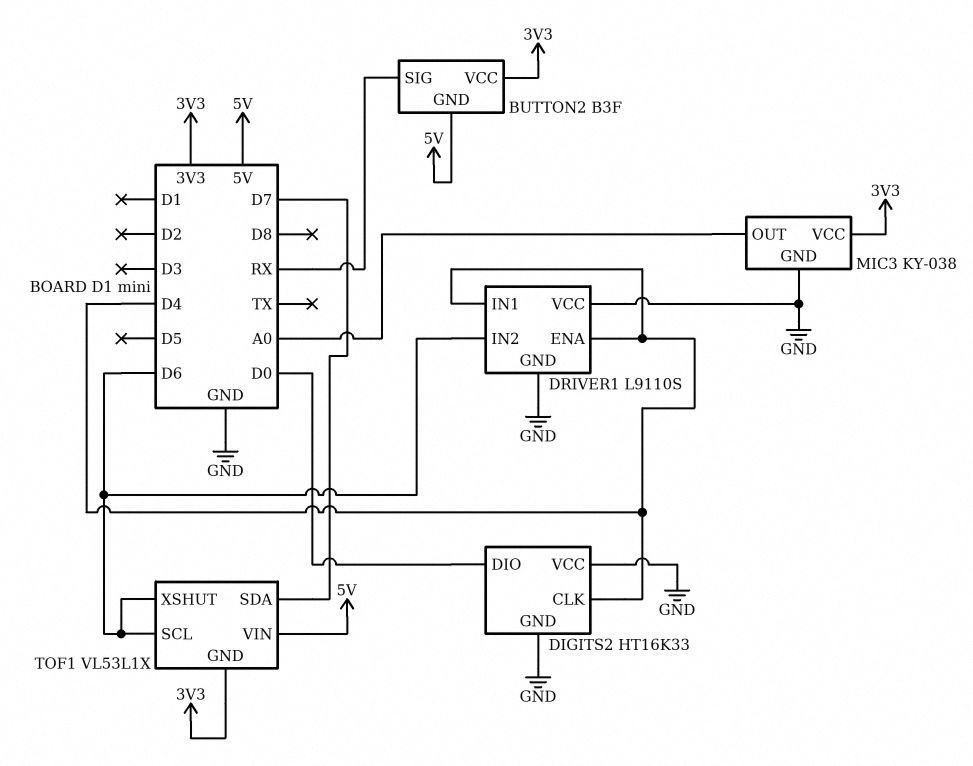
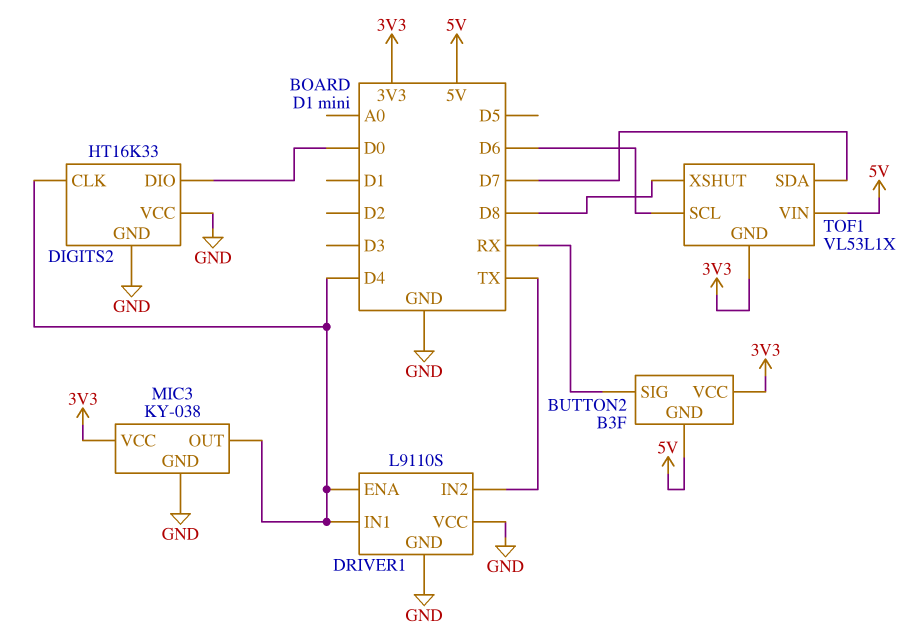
DRIVER1 pin IN2: D6 -> TX
MIC3 pin OUT: A0 -> D4
TOF1 pin XSHUT: D6 -> D8

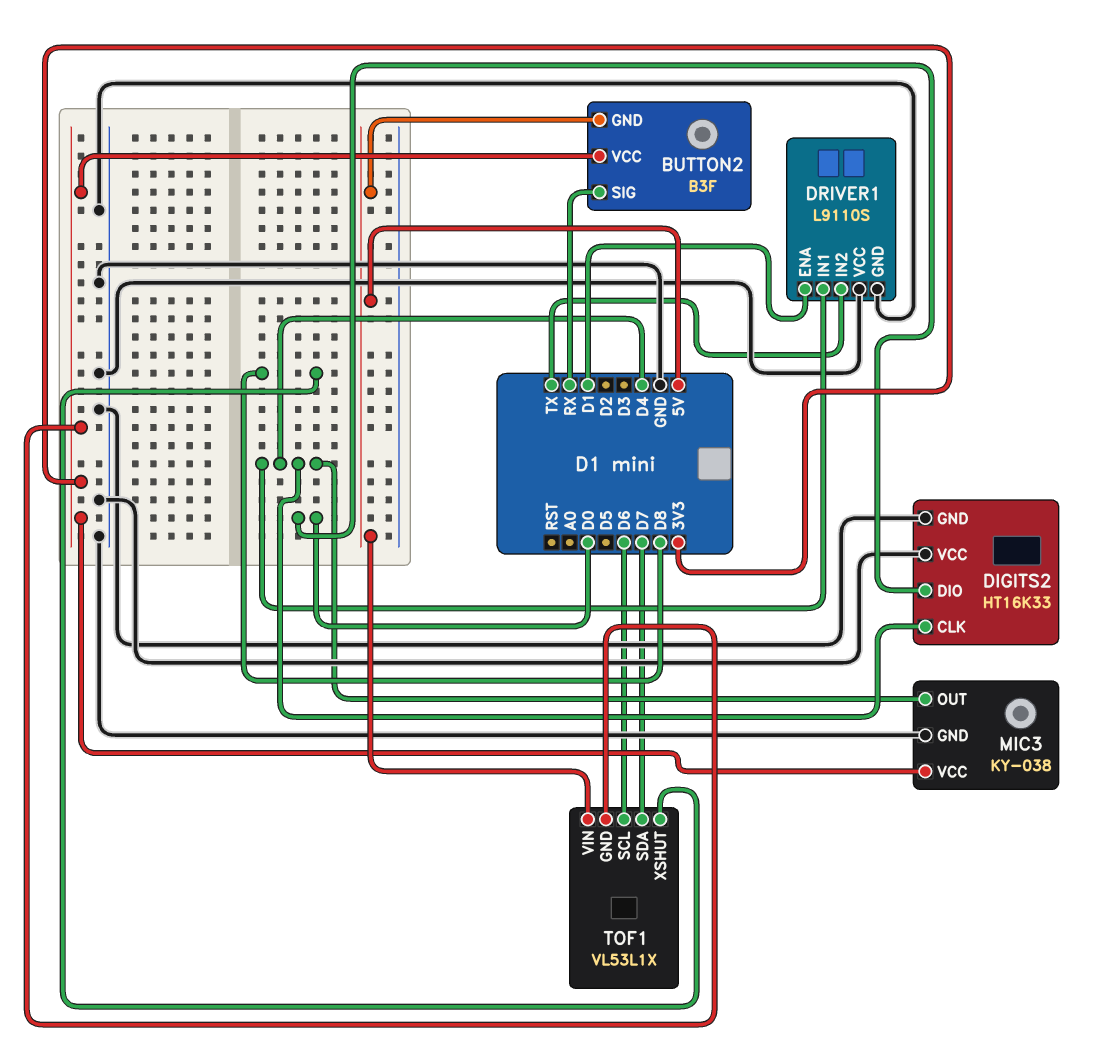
DRIVER1 pin ENA: D4 -> D1

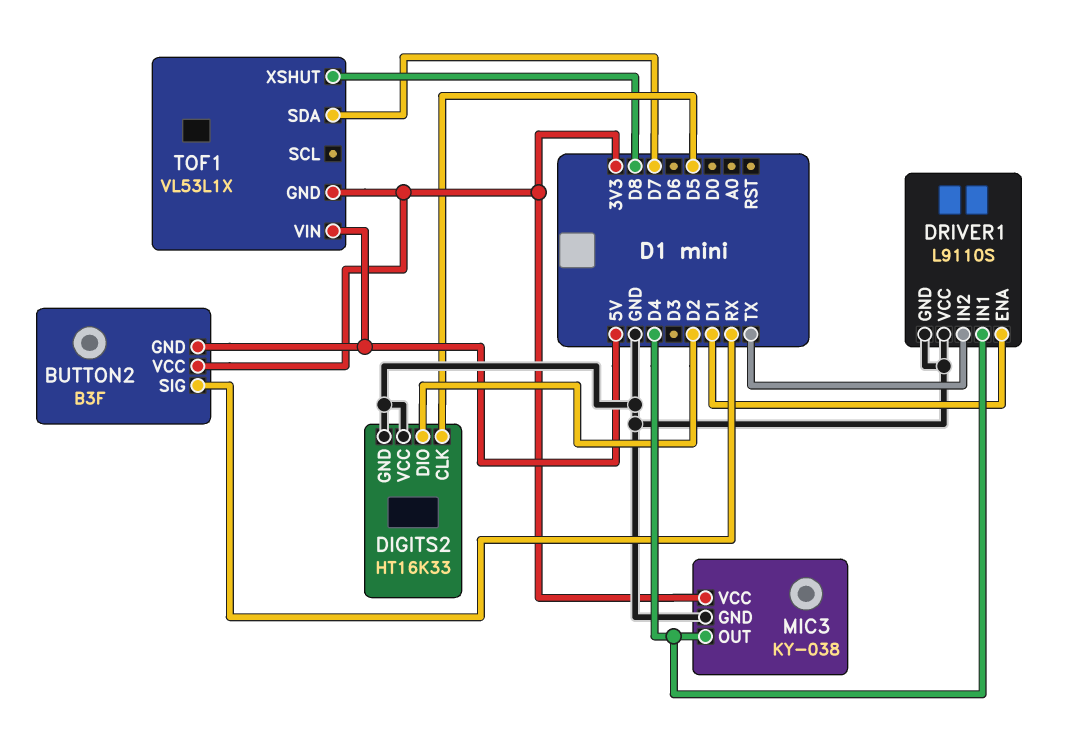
DIGITS2 pin CLK: D4 -> D5
DIGITS2 pin DIO: D0 -> D2
TOF1 pin SCL: D6 -> none

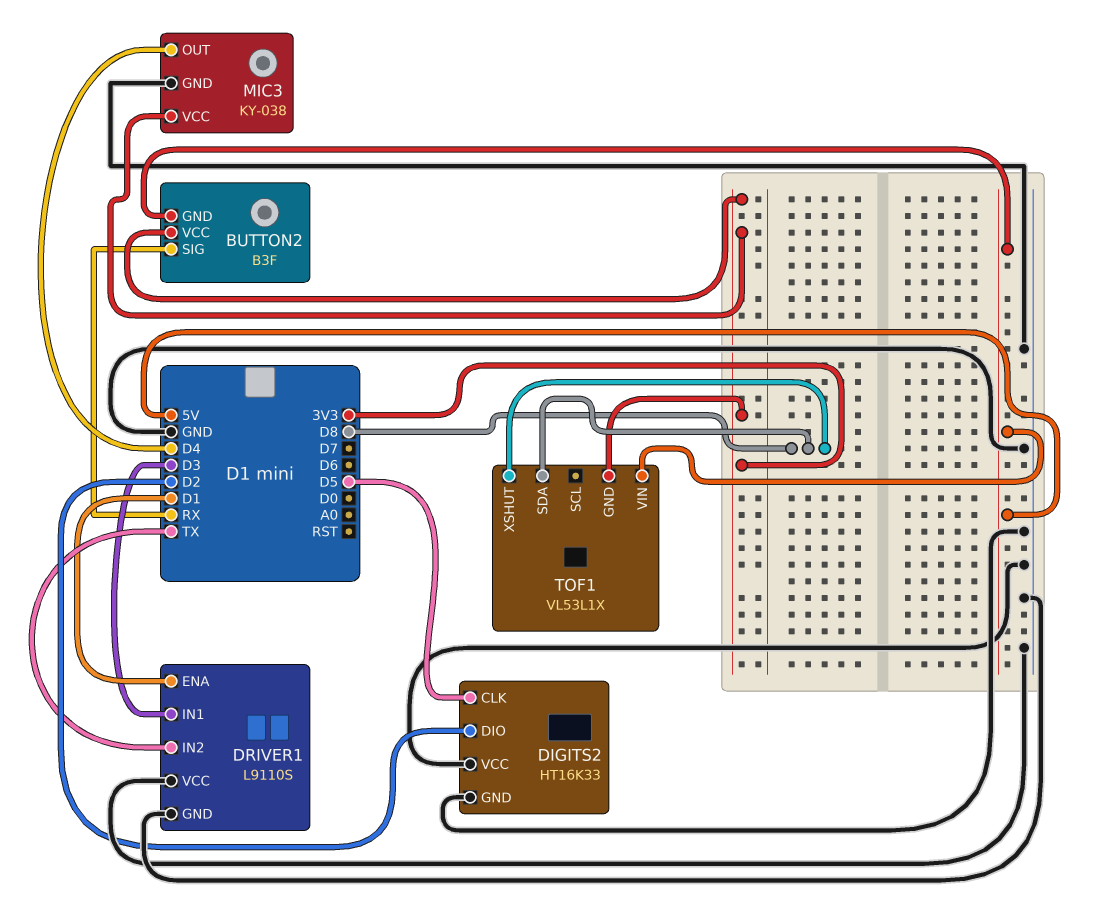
DRIVER1 pin IN1: D4 -> D3
TOF1 pin SDA: D7 -> D8

